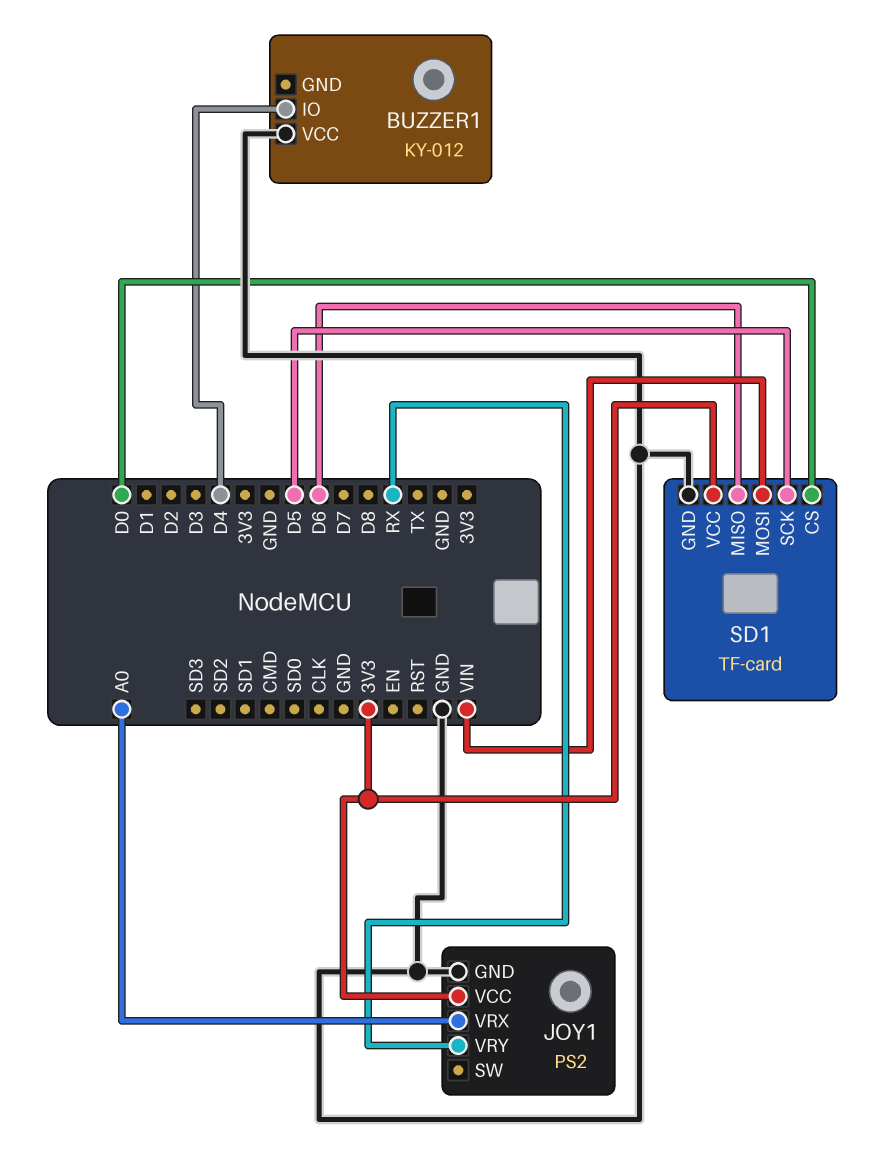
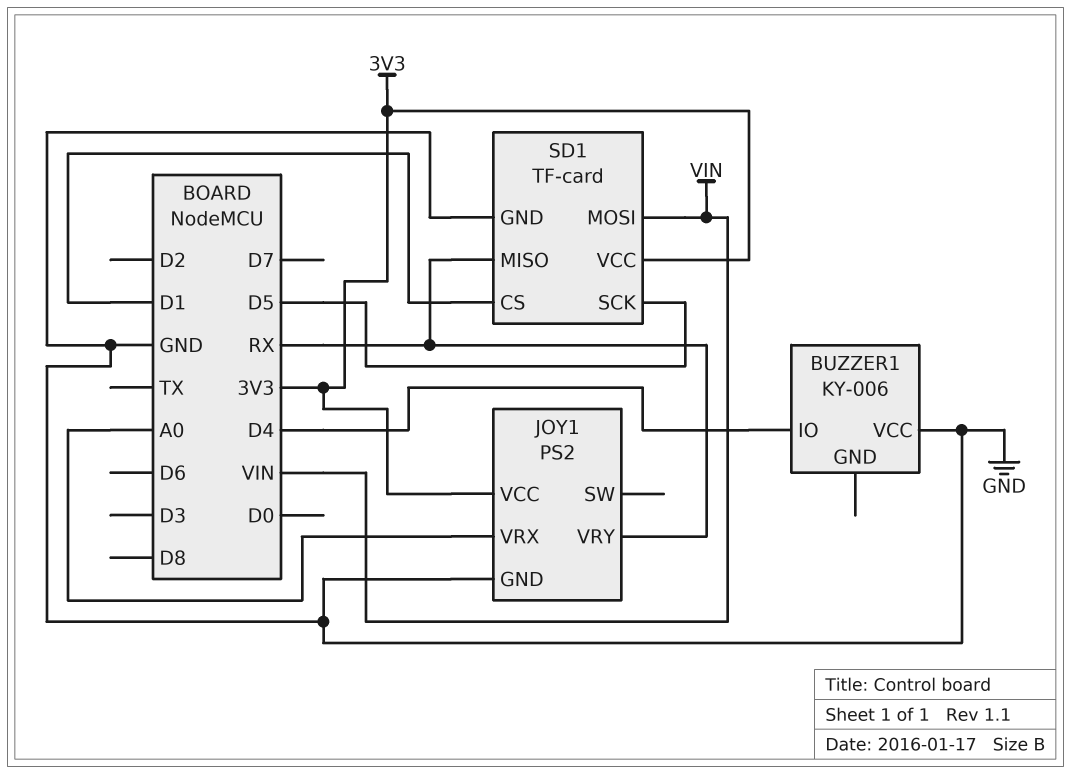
BUZZER1: KY-012 -> KY-006
SD1 pin CS: D0 -> D1
SD1 pin MISO: D6 -> RX

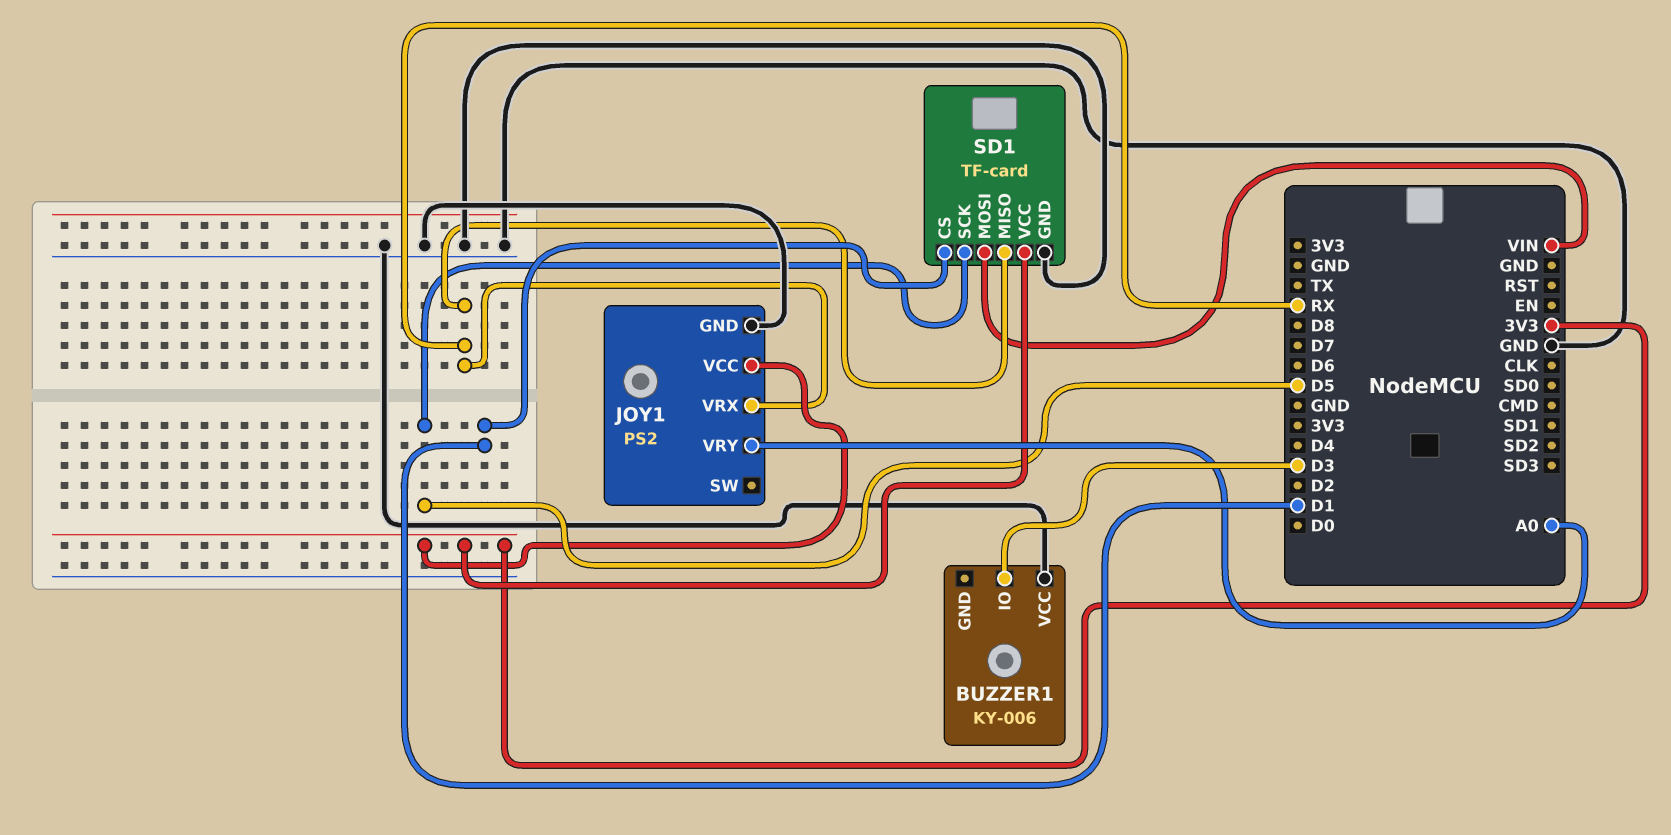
BUZZER1 pin IO: D4 -> D3
JOY1 pin VRX: A0 -> RX
JOY1 pin VRY: RX -> A0

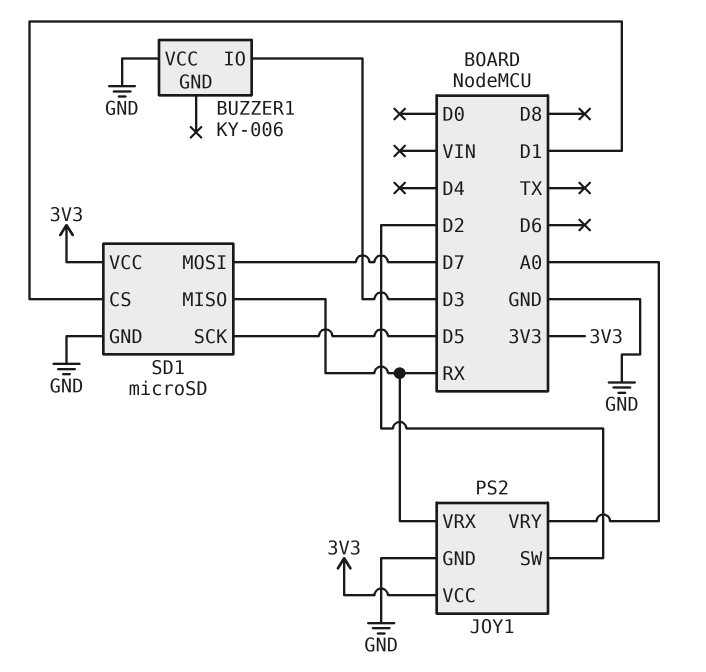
JOY1 pin SW: none -> D2
SD1: TF-card -> microSD
SD1 pin MOSI: VIN -> D7

